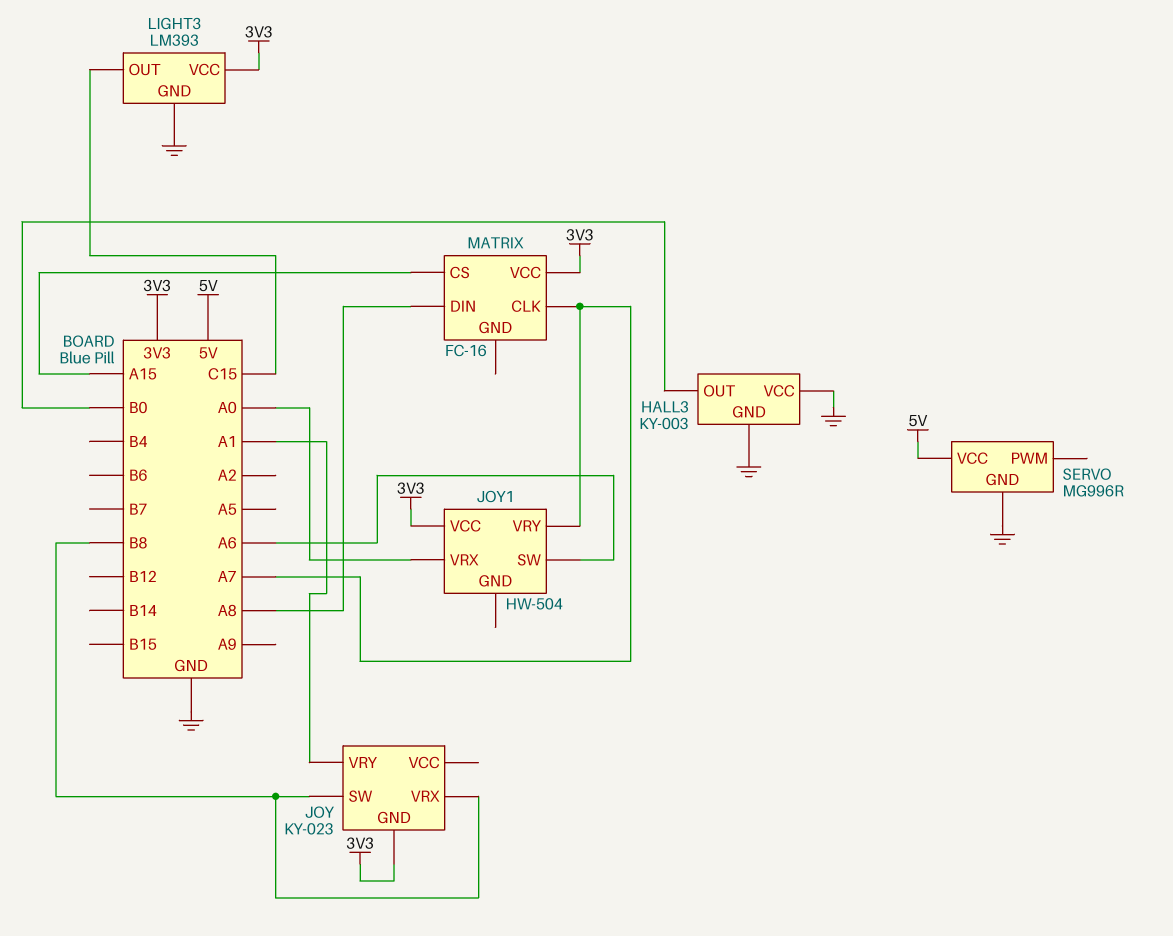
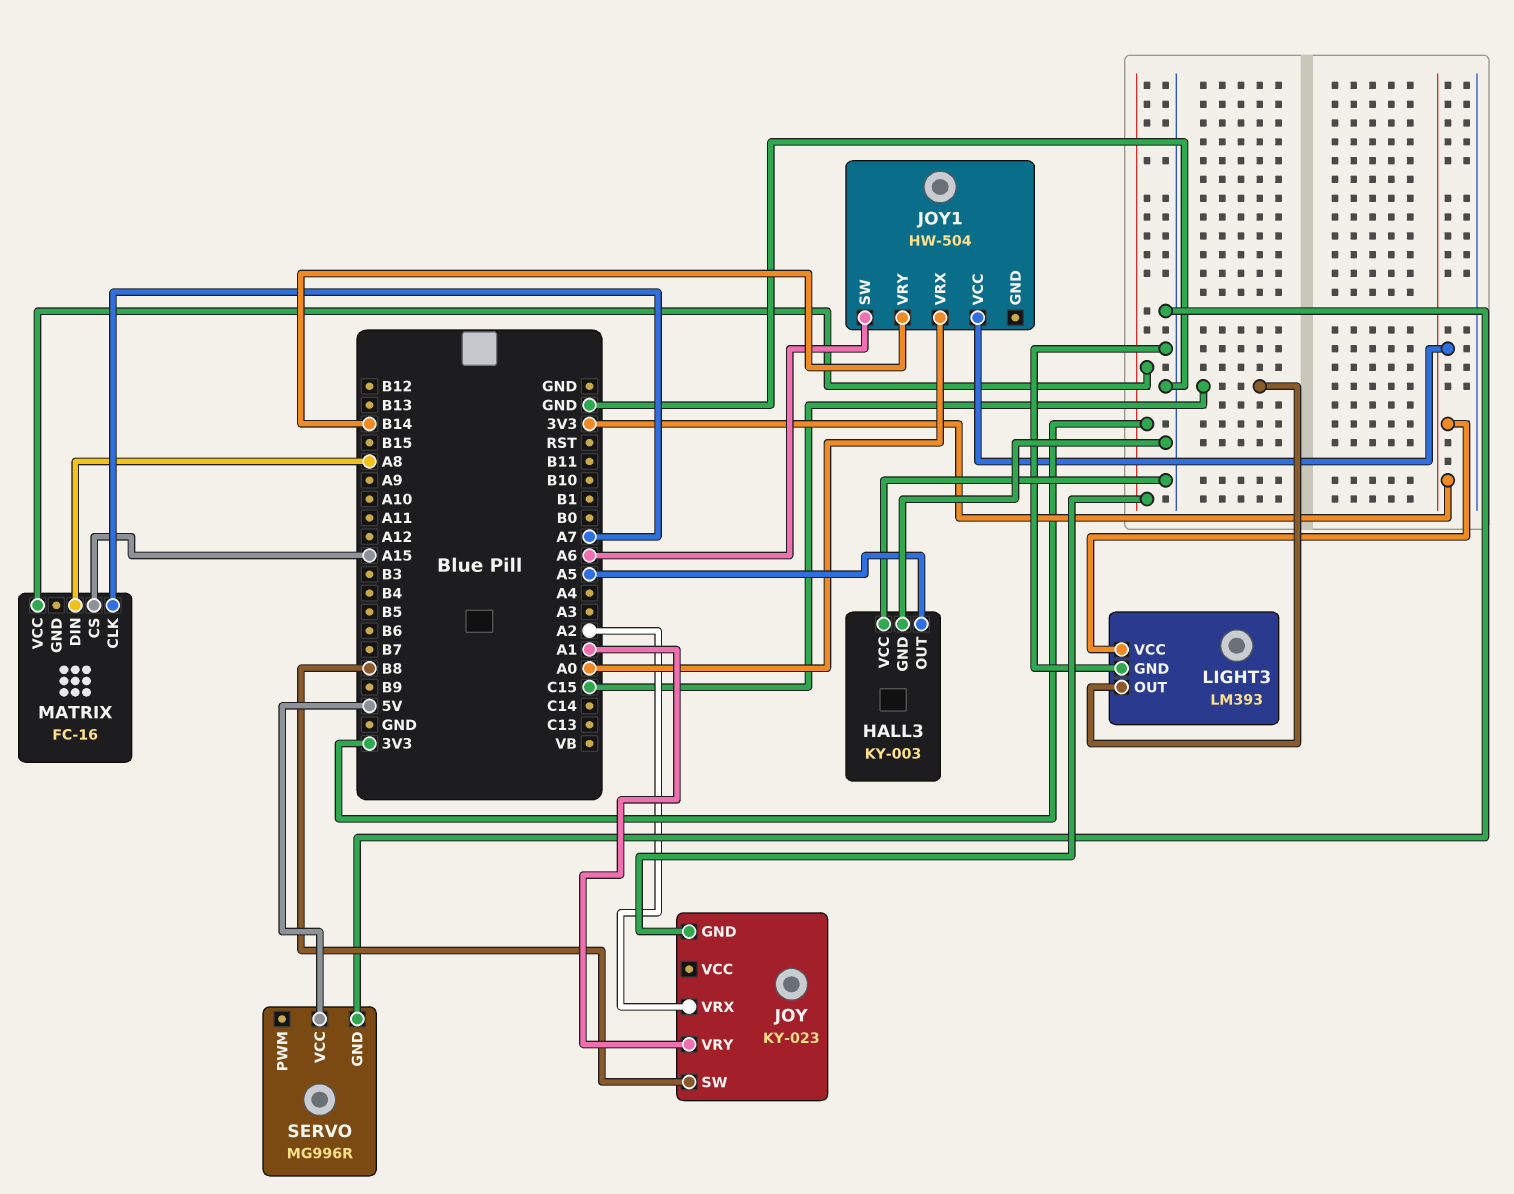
HALL3 pin OUT: B0 -> A5
JOY pin VRX: B8 -> A2
JOY1 pin VRY: A7 -> B14

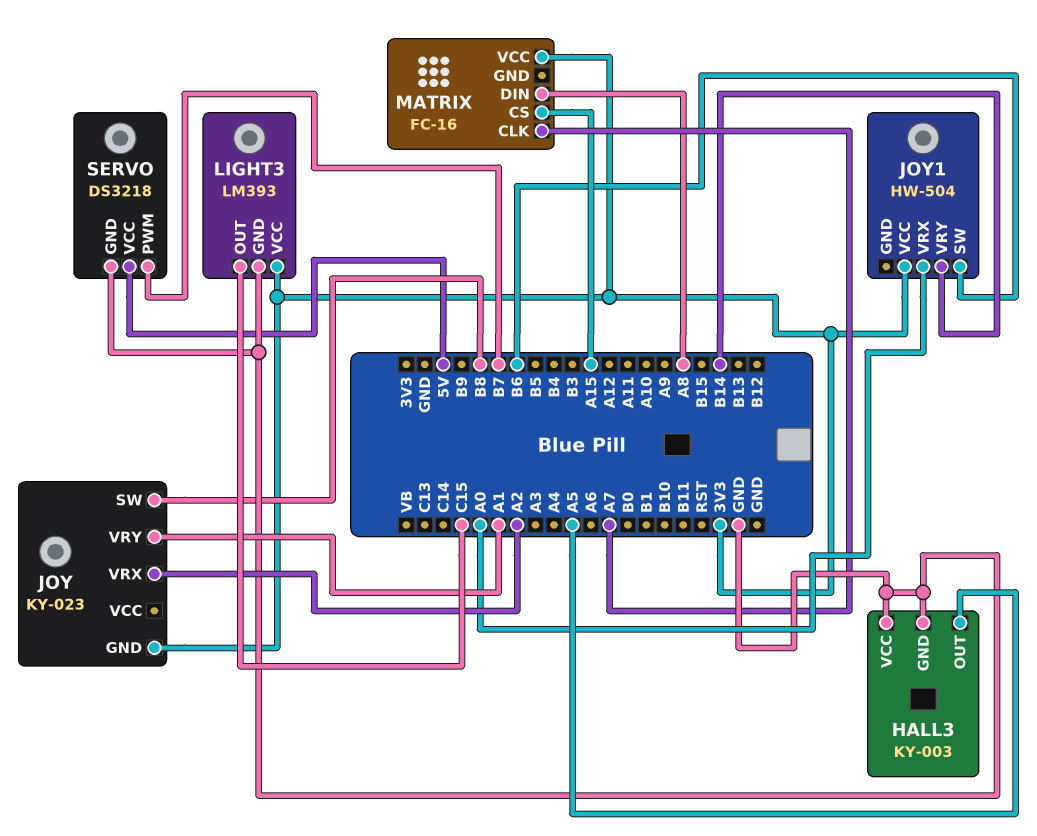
JOY1 pin SW: A6 -> B6
SERVO: MG996R -> DS3218
SERVO pin PWM: none -> B7

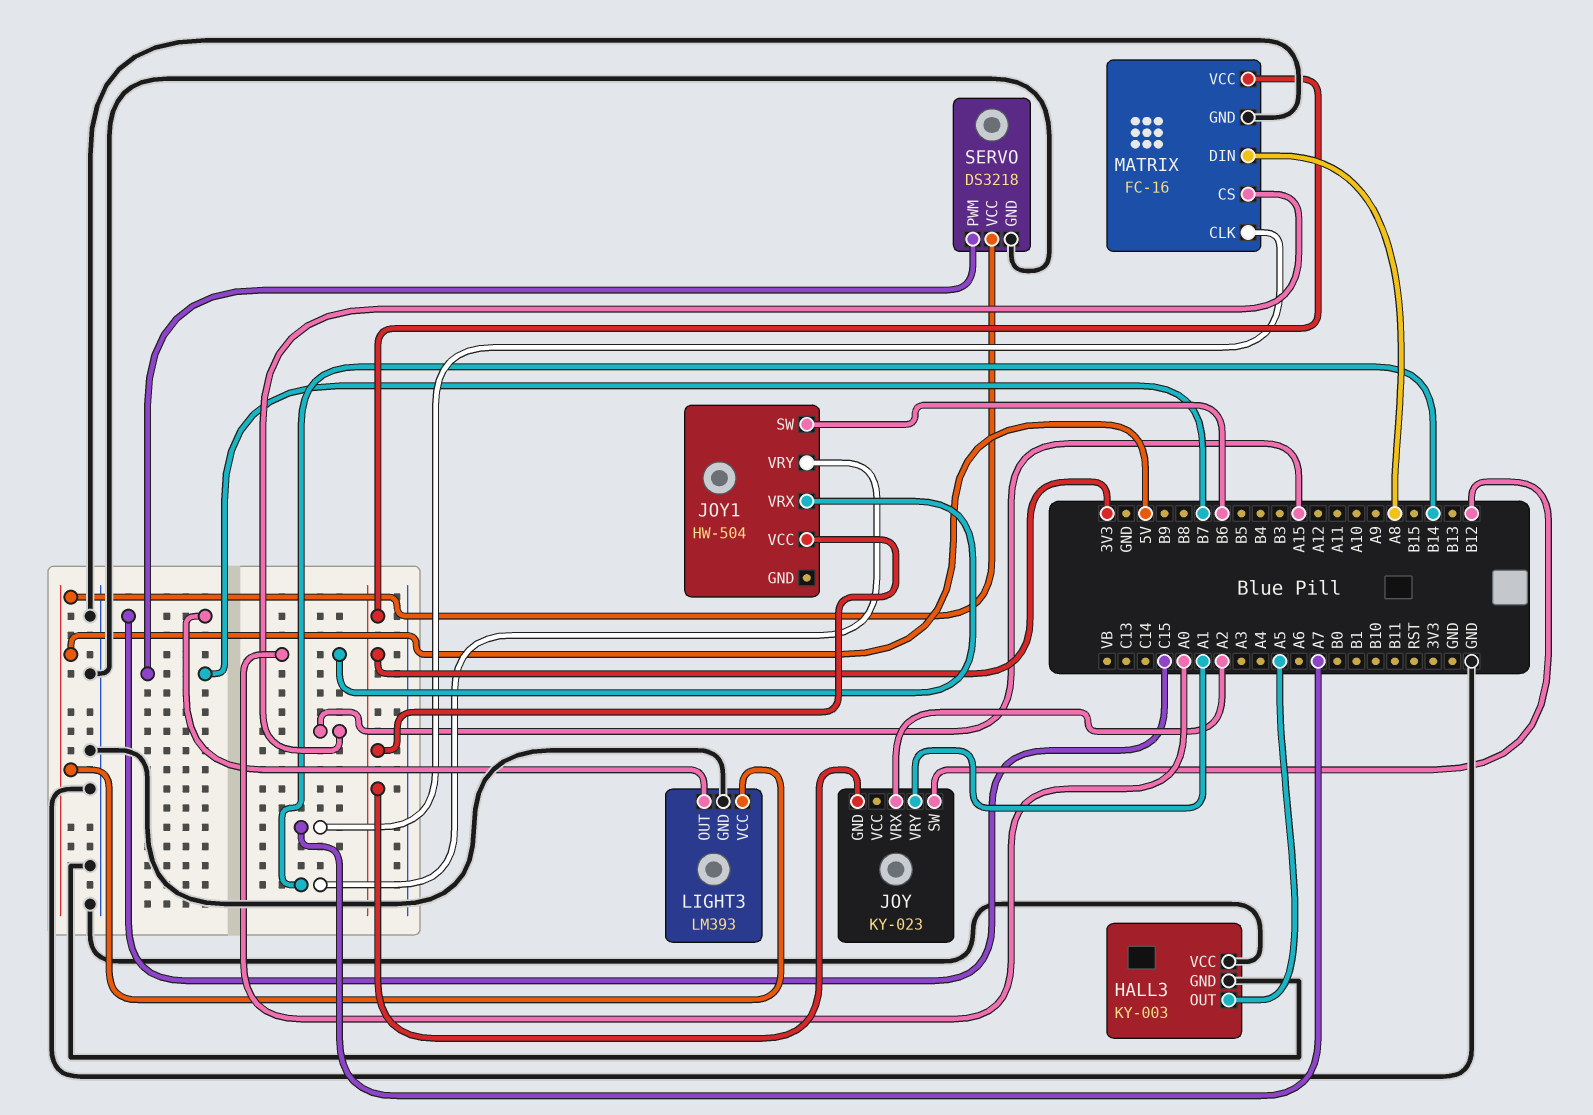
JOY pin SW: B8 -> B12
LIGHT3 pin VCC: 3V3 -> 5V
MATRIX pin GND: none -> GND

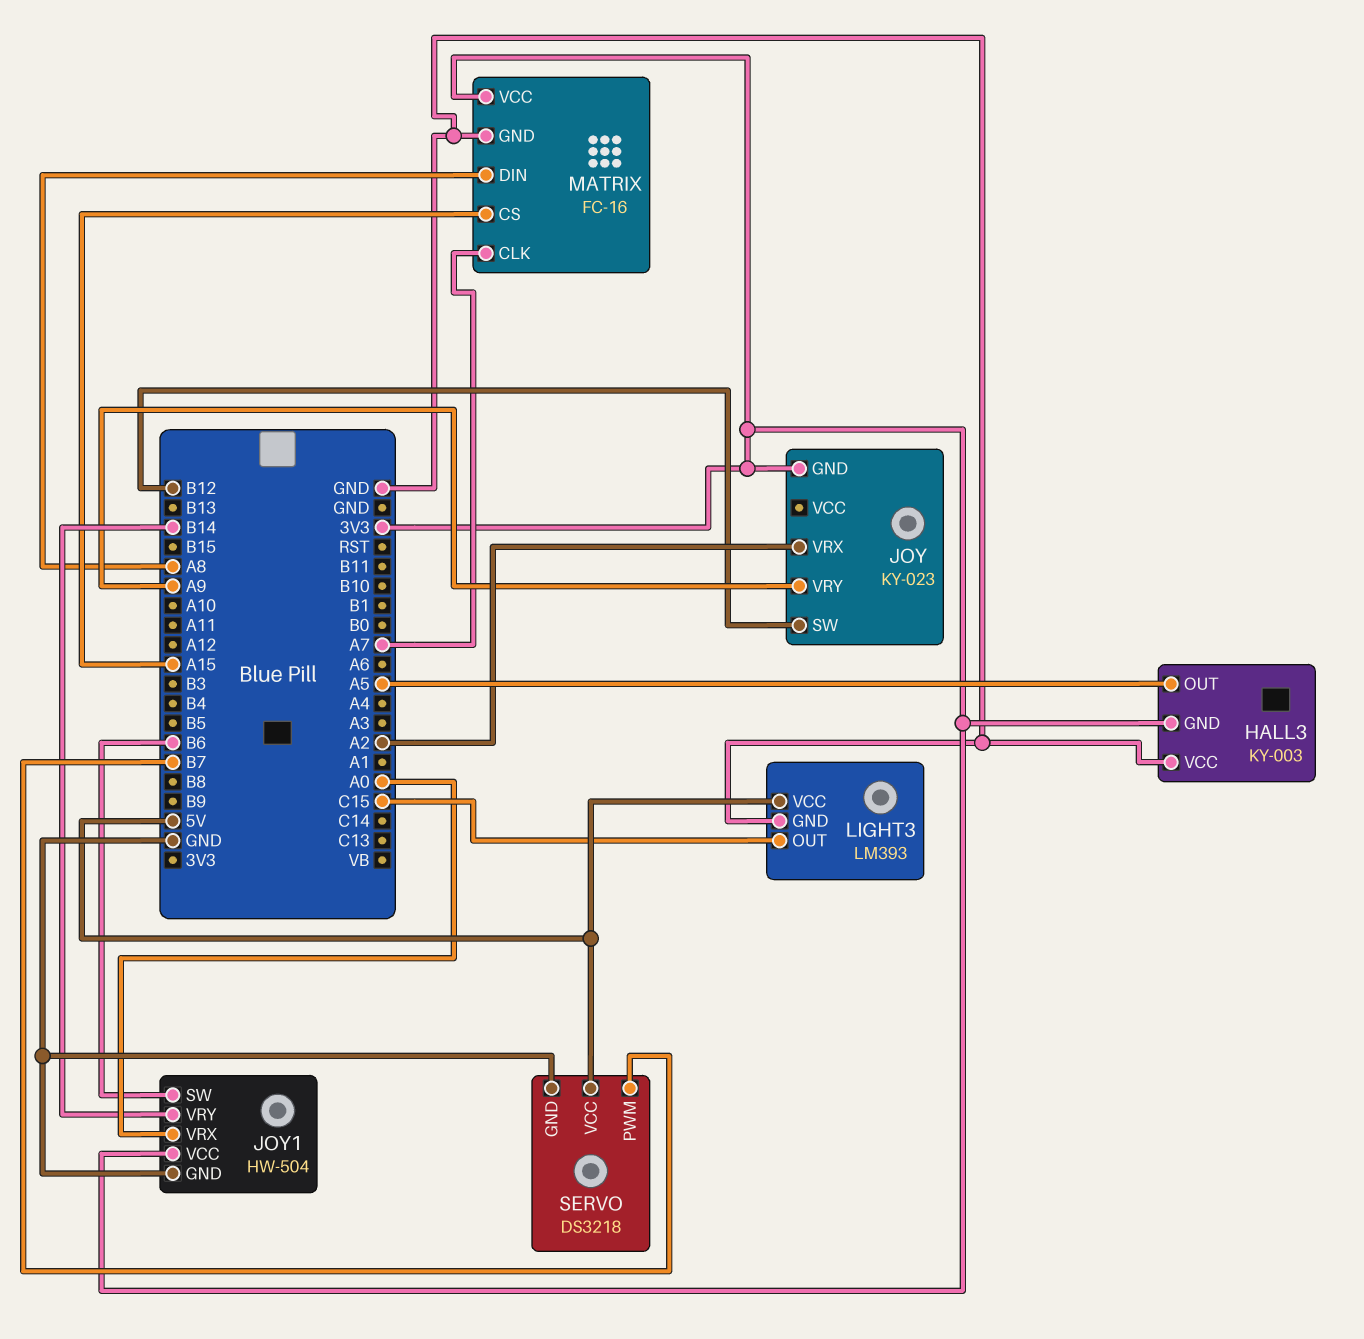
HALL3 pin GND: GND -> 3V3
JOY pin VRY: A1 -> A9
JOY1 pin GND: none -> GND

